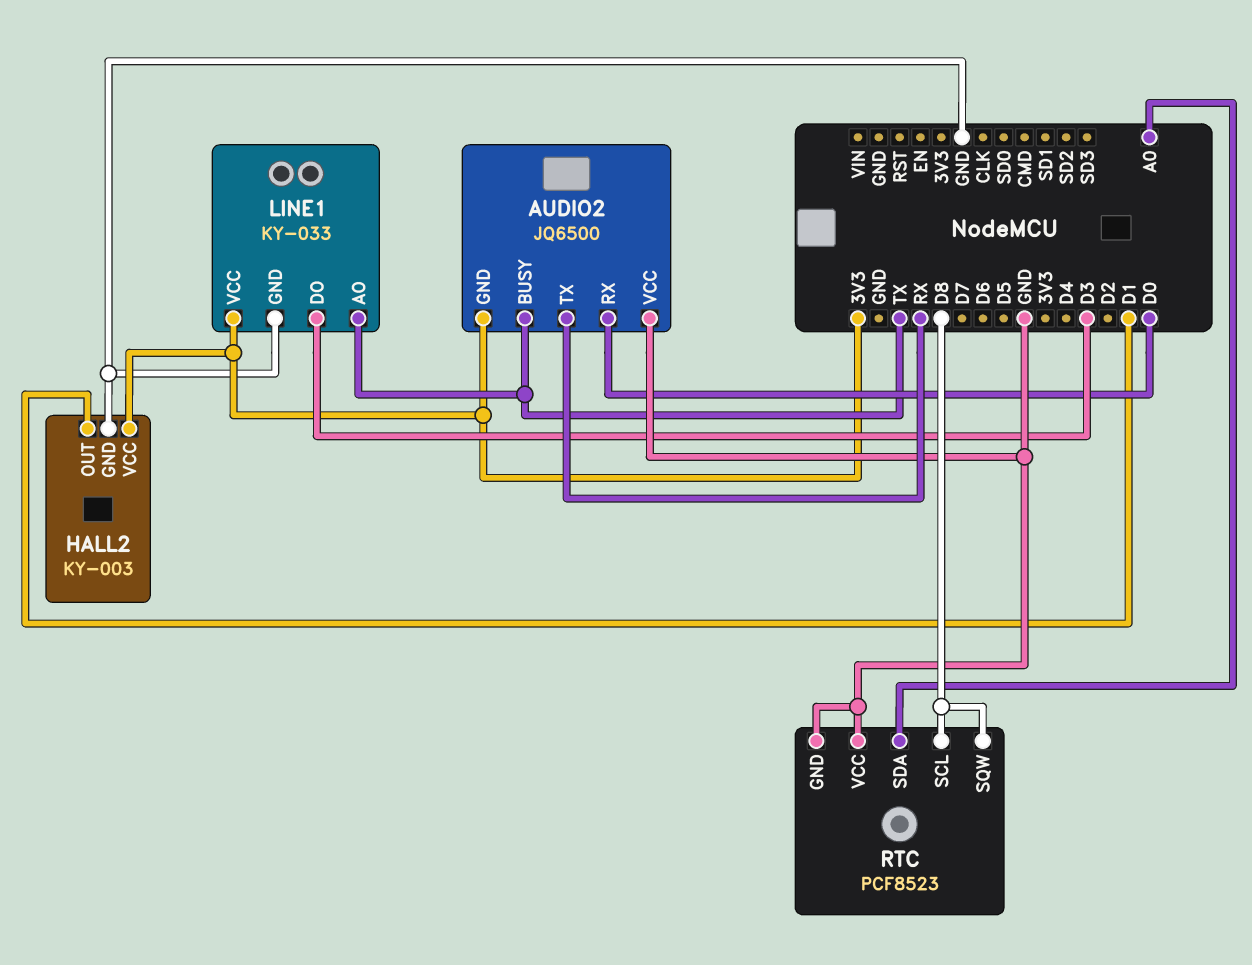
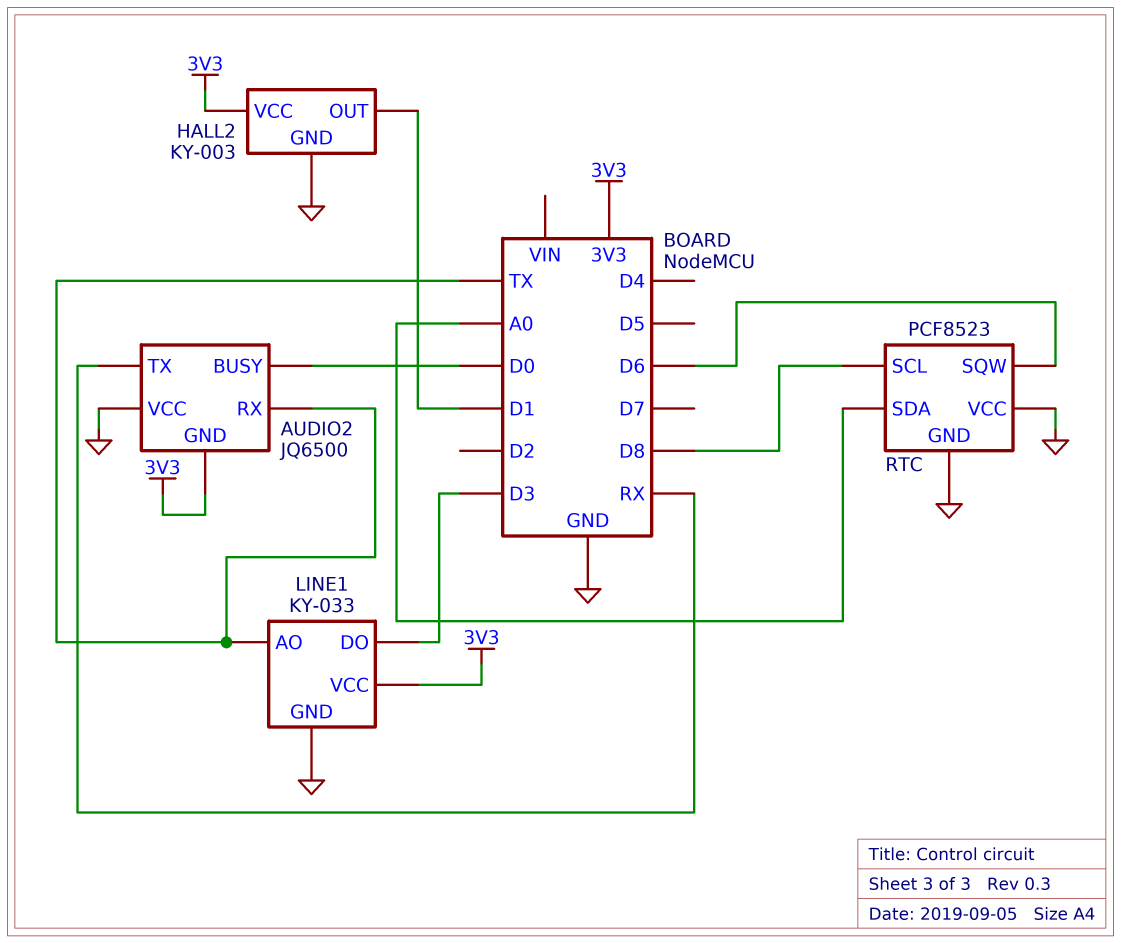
AUDIO2 pin BUSY: TX -> D0
AUDIO2 pin RX: D0 -> TX
RTC pin SQW: D8 -> D6

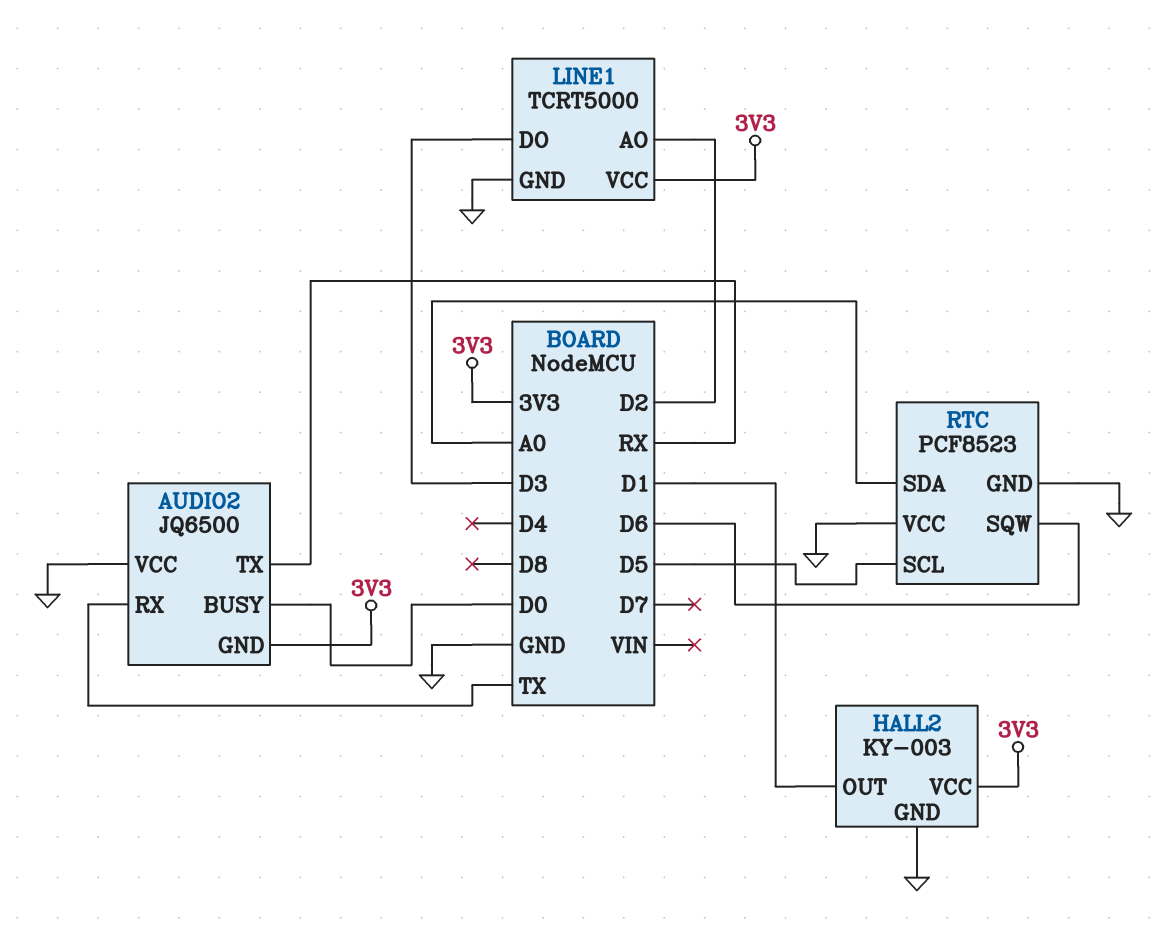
LINE1: KY-033 -> TCRT5000
LINE1 pin AO: TX -> D2
RTC pin SCL: D8 -> D5

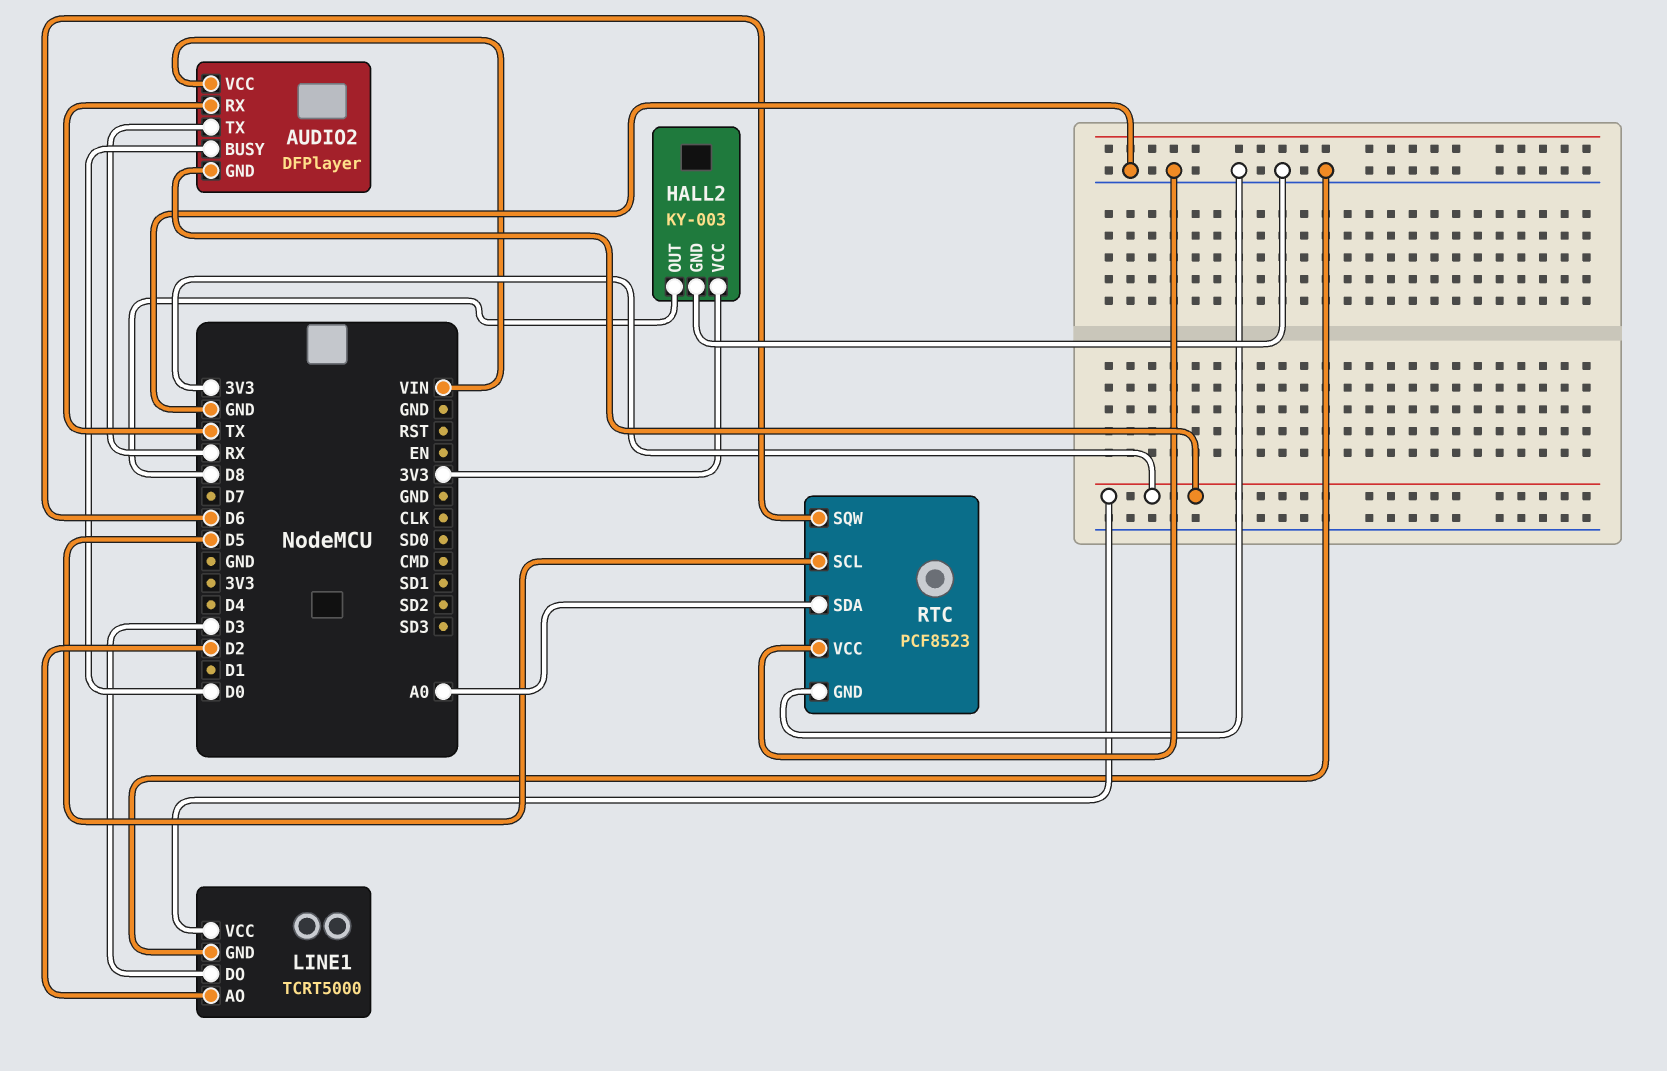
AUDIO2: JQ6500 -> DFPlayer
AUDIO2 pin VCC: GND -> VIN
HALL2 pin OUT: D1 -> D8

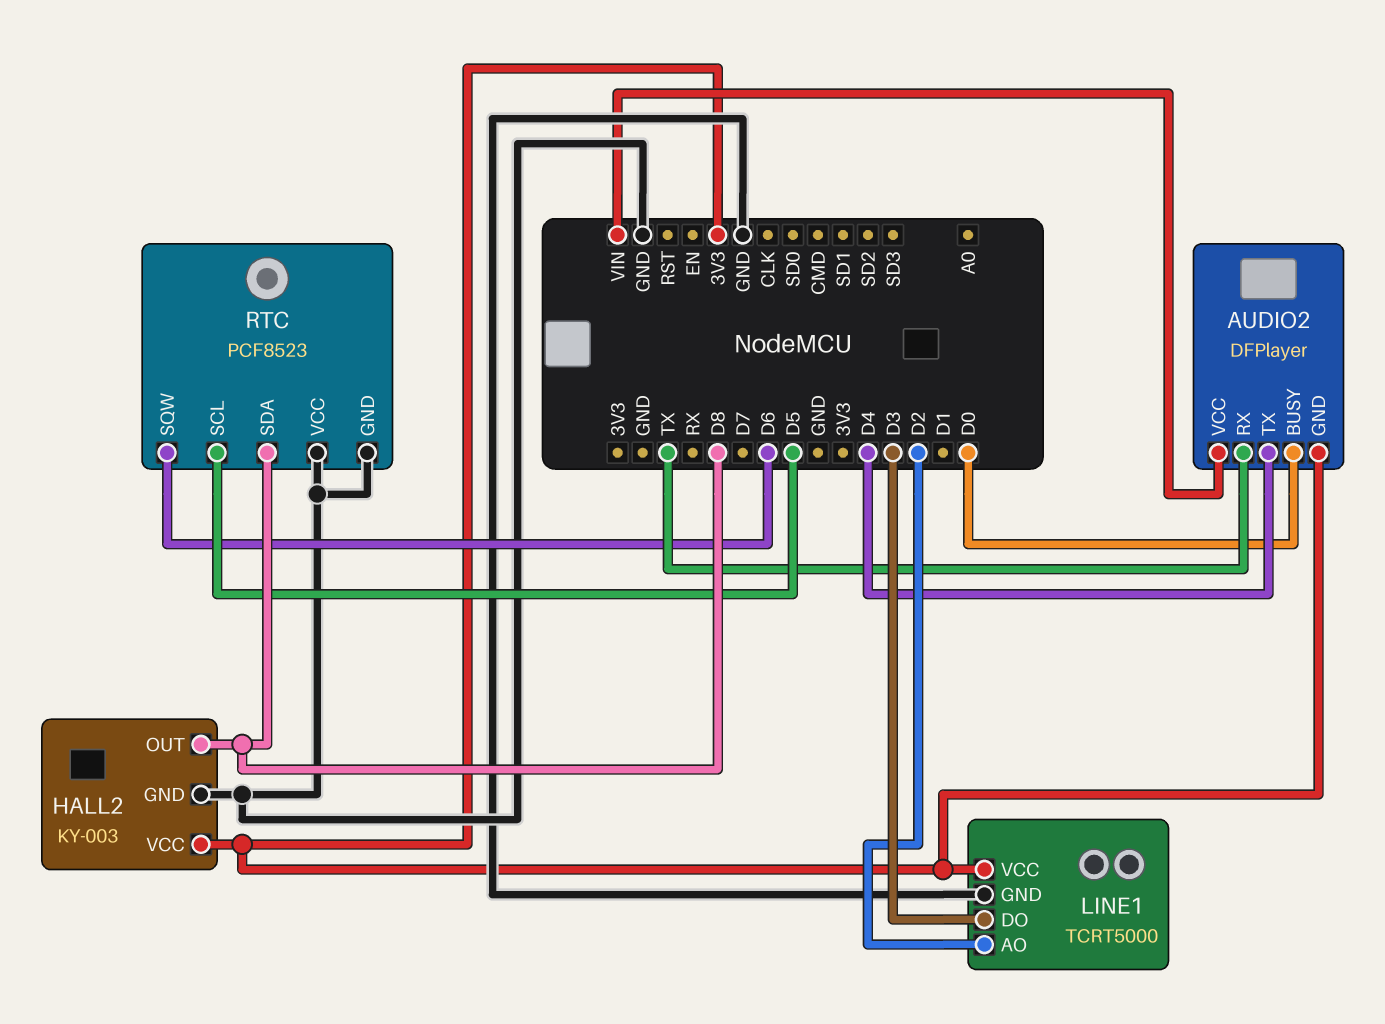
AUDIO2 pin TX: RX -> D4
RTC pin SDA: A0 -> D8

